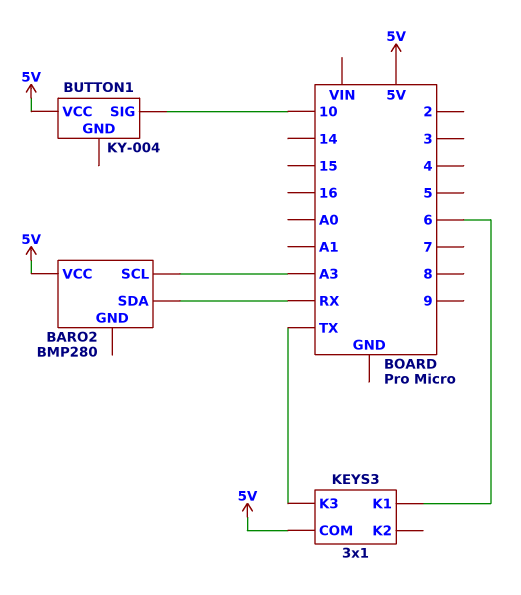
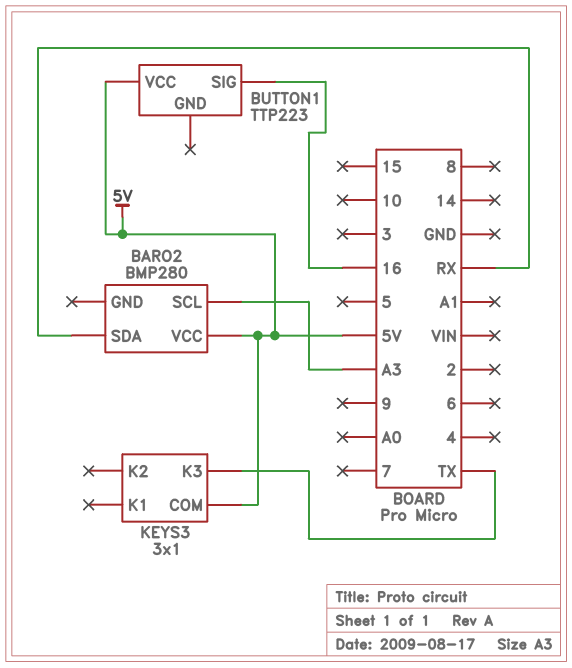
BUTTON1: KY-004 -> TTP223
BUTTON1 pin SIG: 10 -> 16
KEYS3 pin K1: 6 -> none

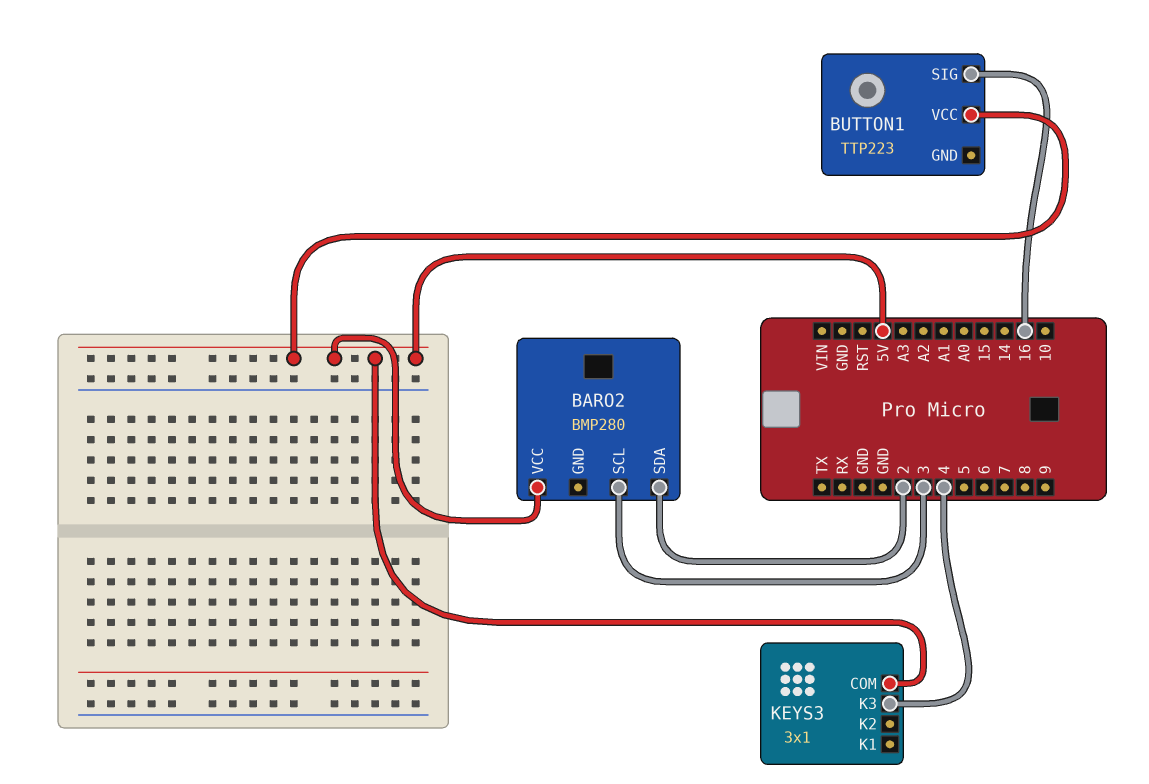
BARO2 pin SCL: A3 -> 3
BARO2 pin SDA: RX -> 2
KEYS3 pin K3: TX -> 4

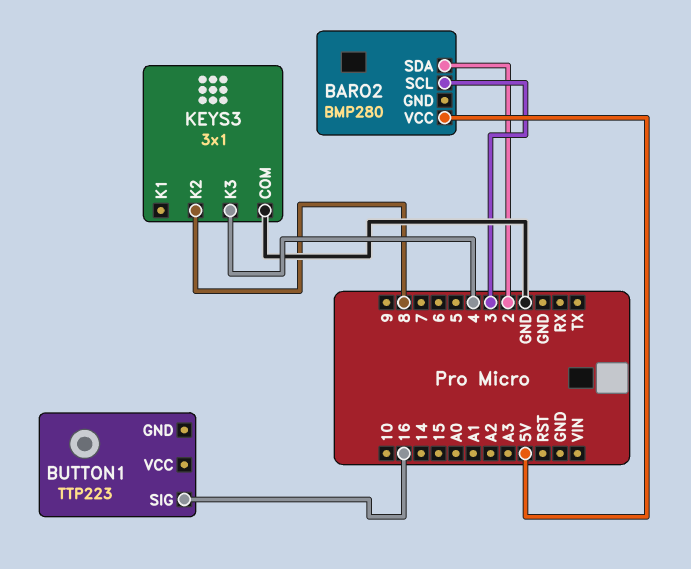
BUTTON1 pin VCC: 5V -> none
KEYS3 pin COM: 5V -> GND
KEYS3 pin K2: none -> 8

